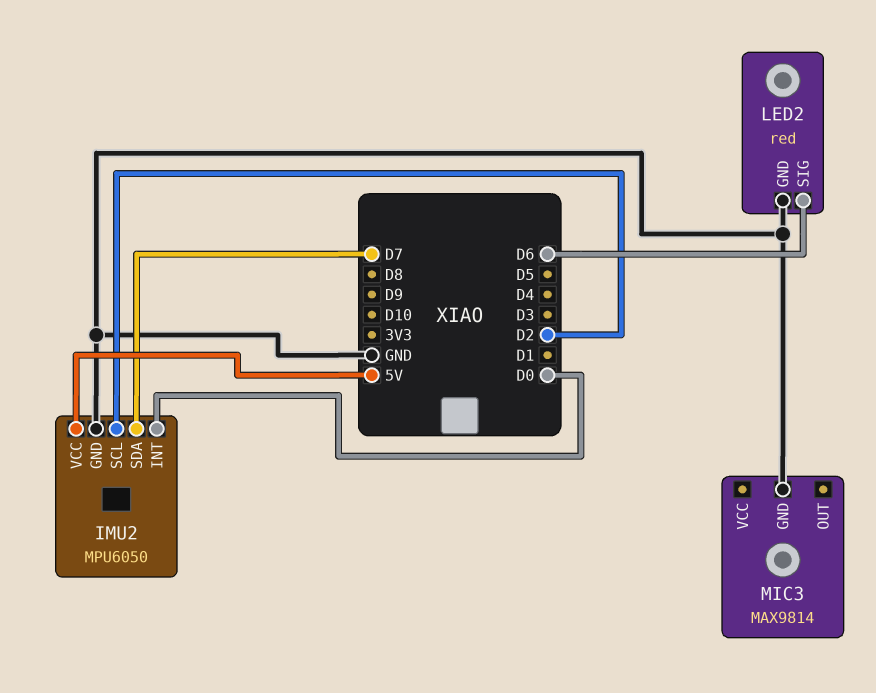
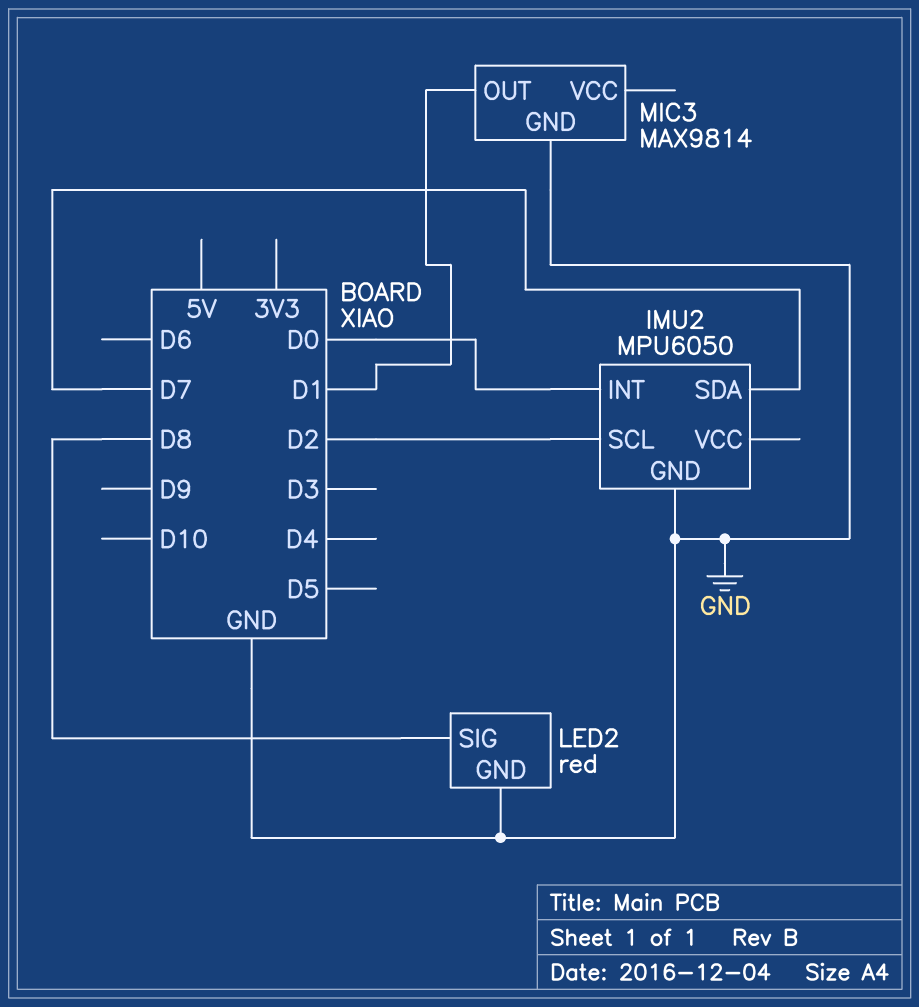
IMU2 pin VCC: 5V -> none
LED2 pin SIG: D6 -> D8
MIC3 pin OUT: none -> D1

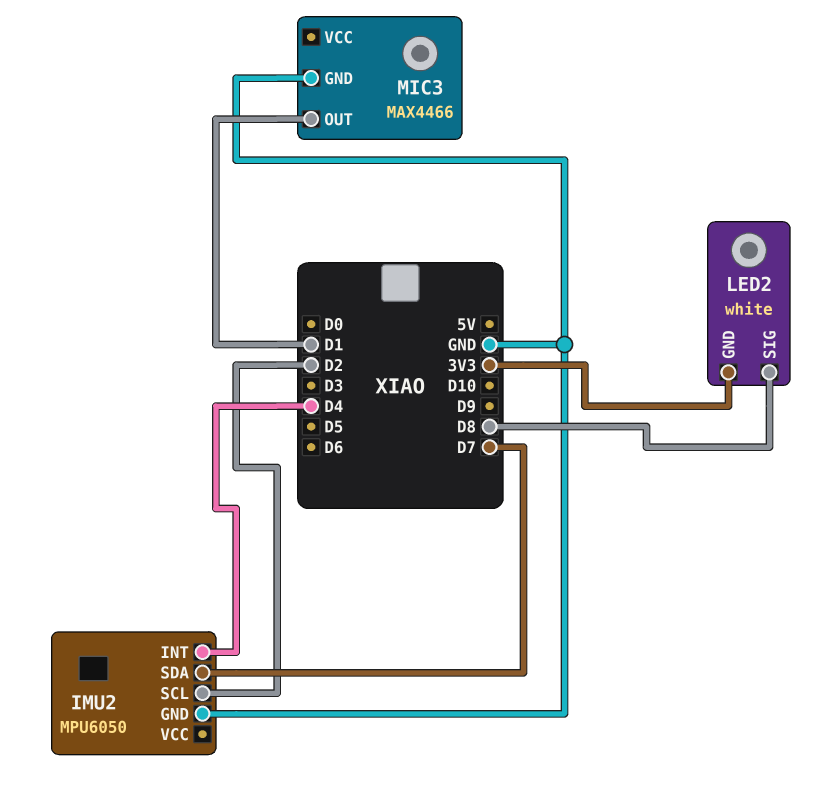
IMU2 pin INT: D0 -> D4
LED2: red -> white
LED2 pin GND: GND -> 3V3
MIC3: MAX9814 -> MAX4466

